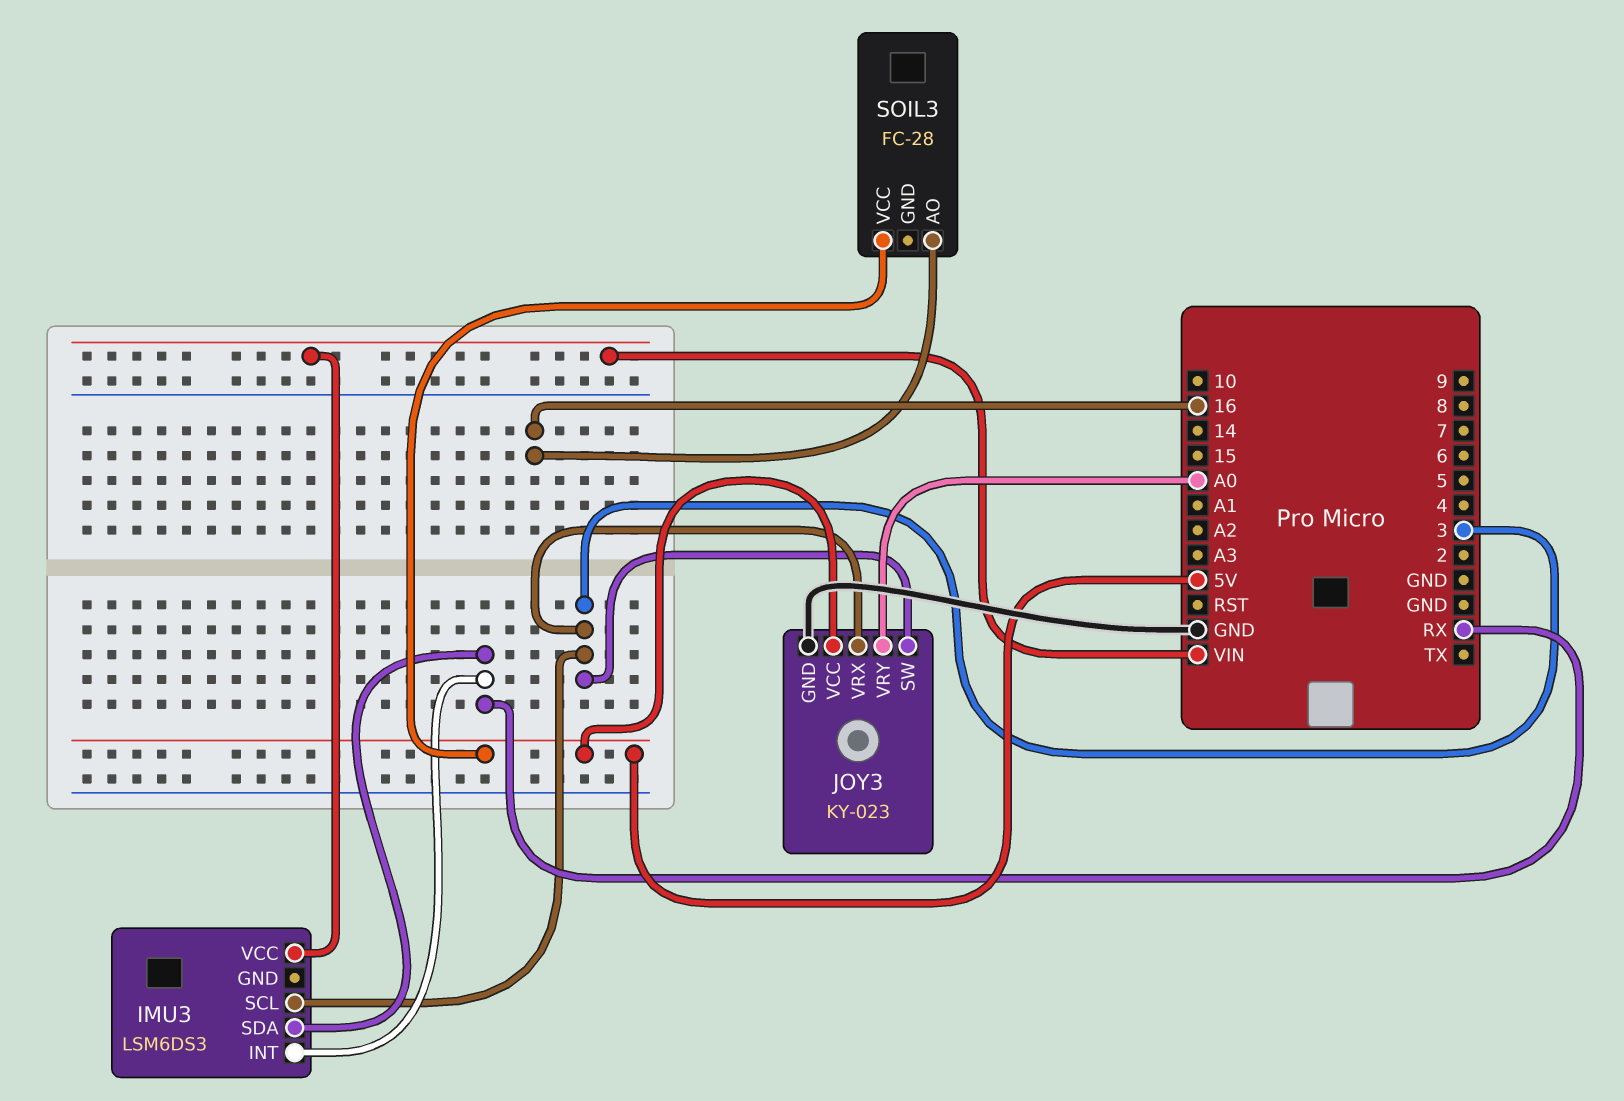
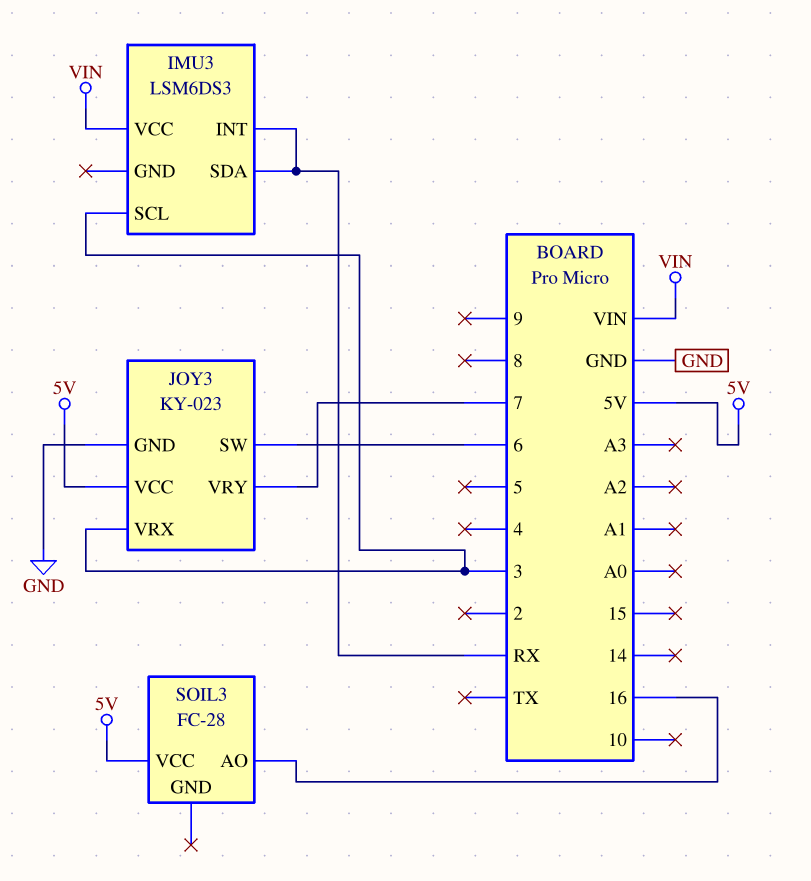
JOY3 pin SW: 3 -> 6
JOY3 pin VRY: A0 -> 7

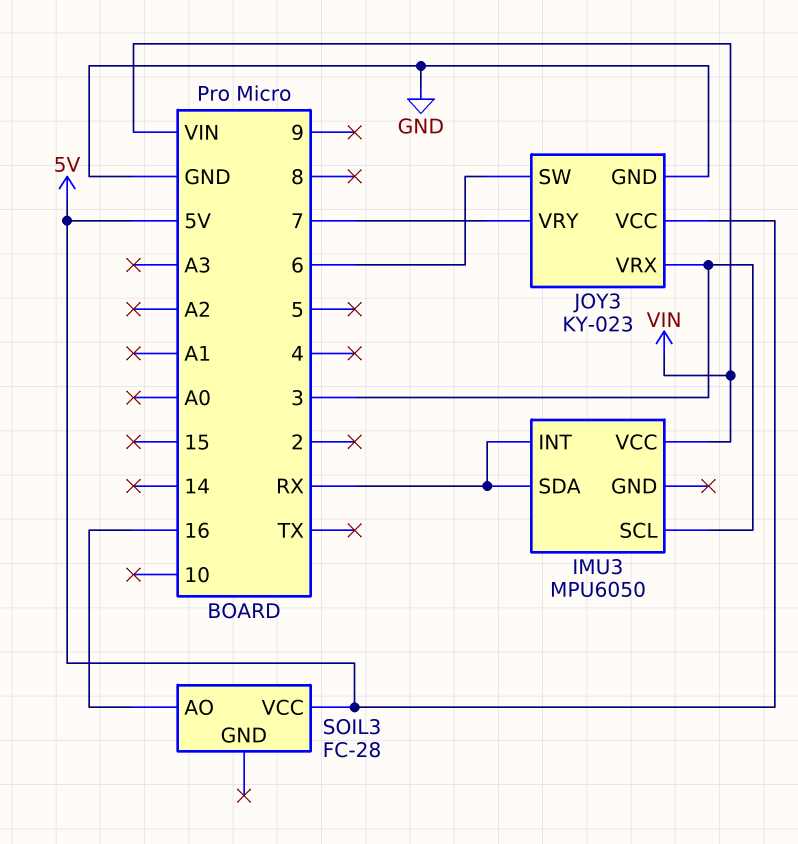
IMU3: LSM6DS3 -> MPU6050

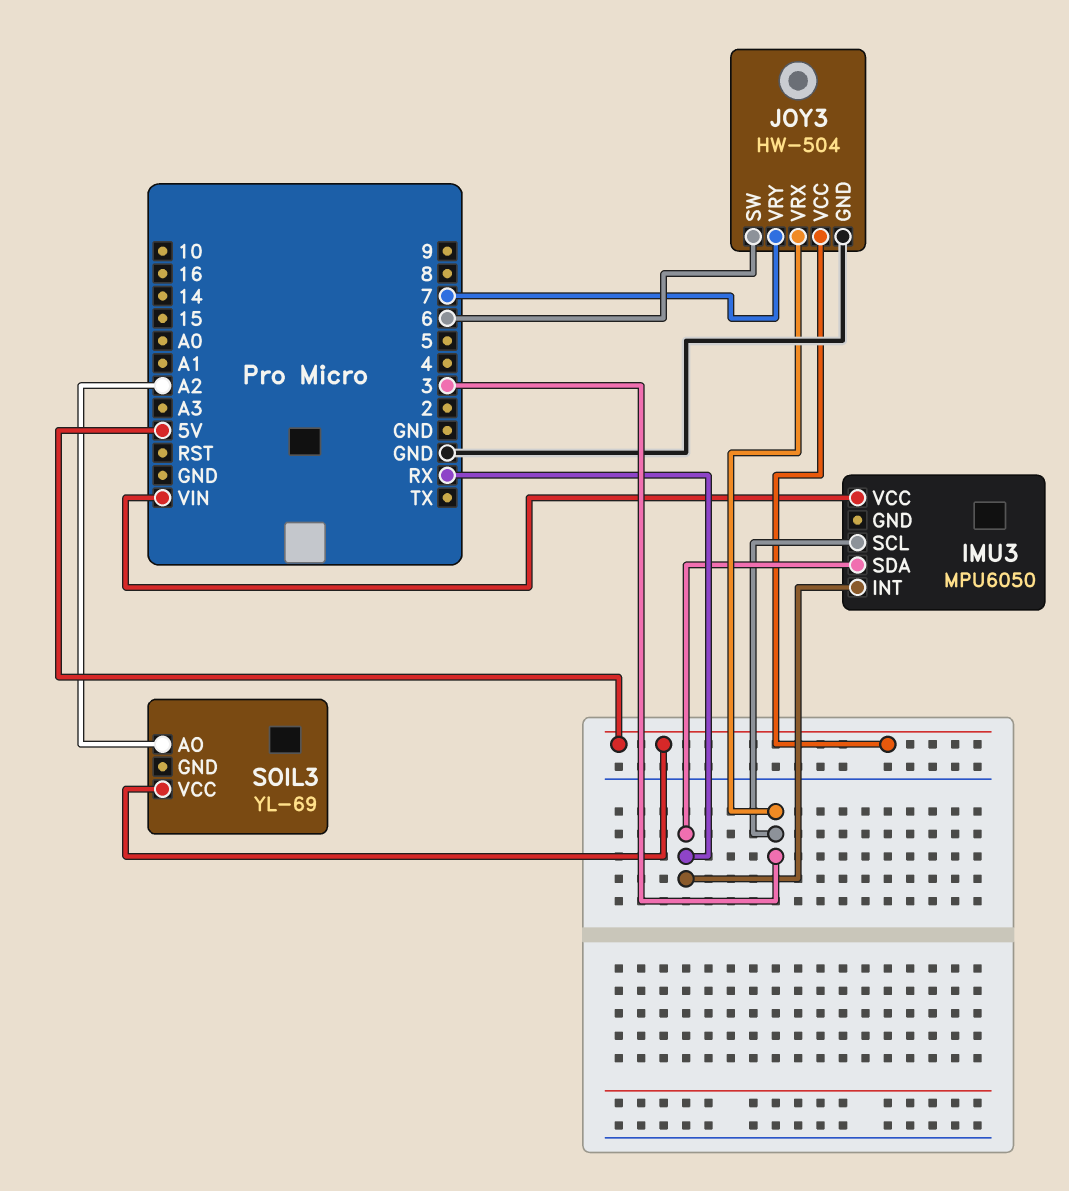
JOY3: KY-023 -> HW-504
SOIL3: FC-28 -> YL-69
SOIL3 pin AO: 16 -> A2

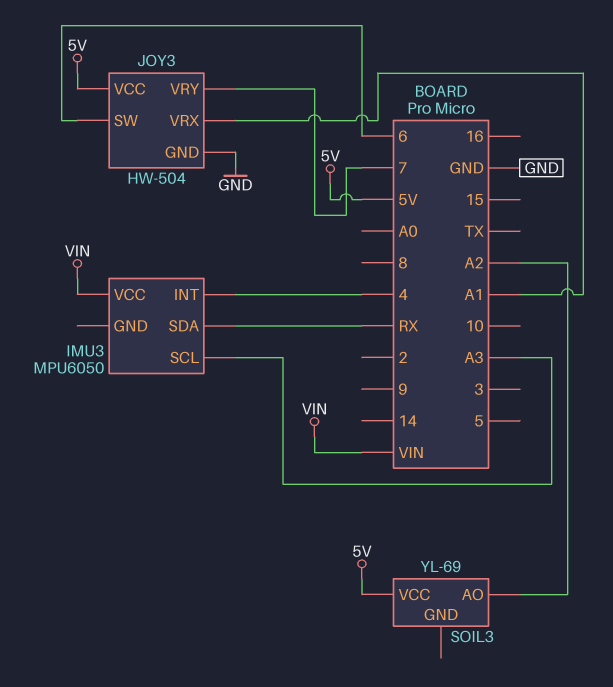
IMU3 pin INT: RX -> 4
IMU3 pin SCL: 3 -> A3
JOY3 pin VRX: 3 -> A1

